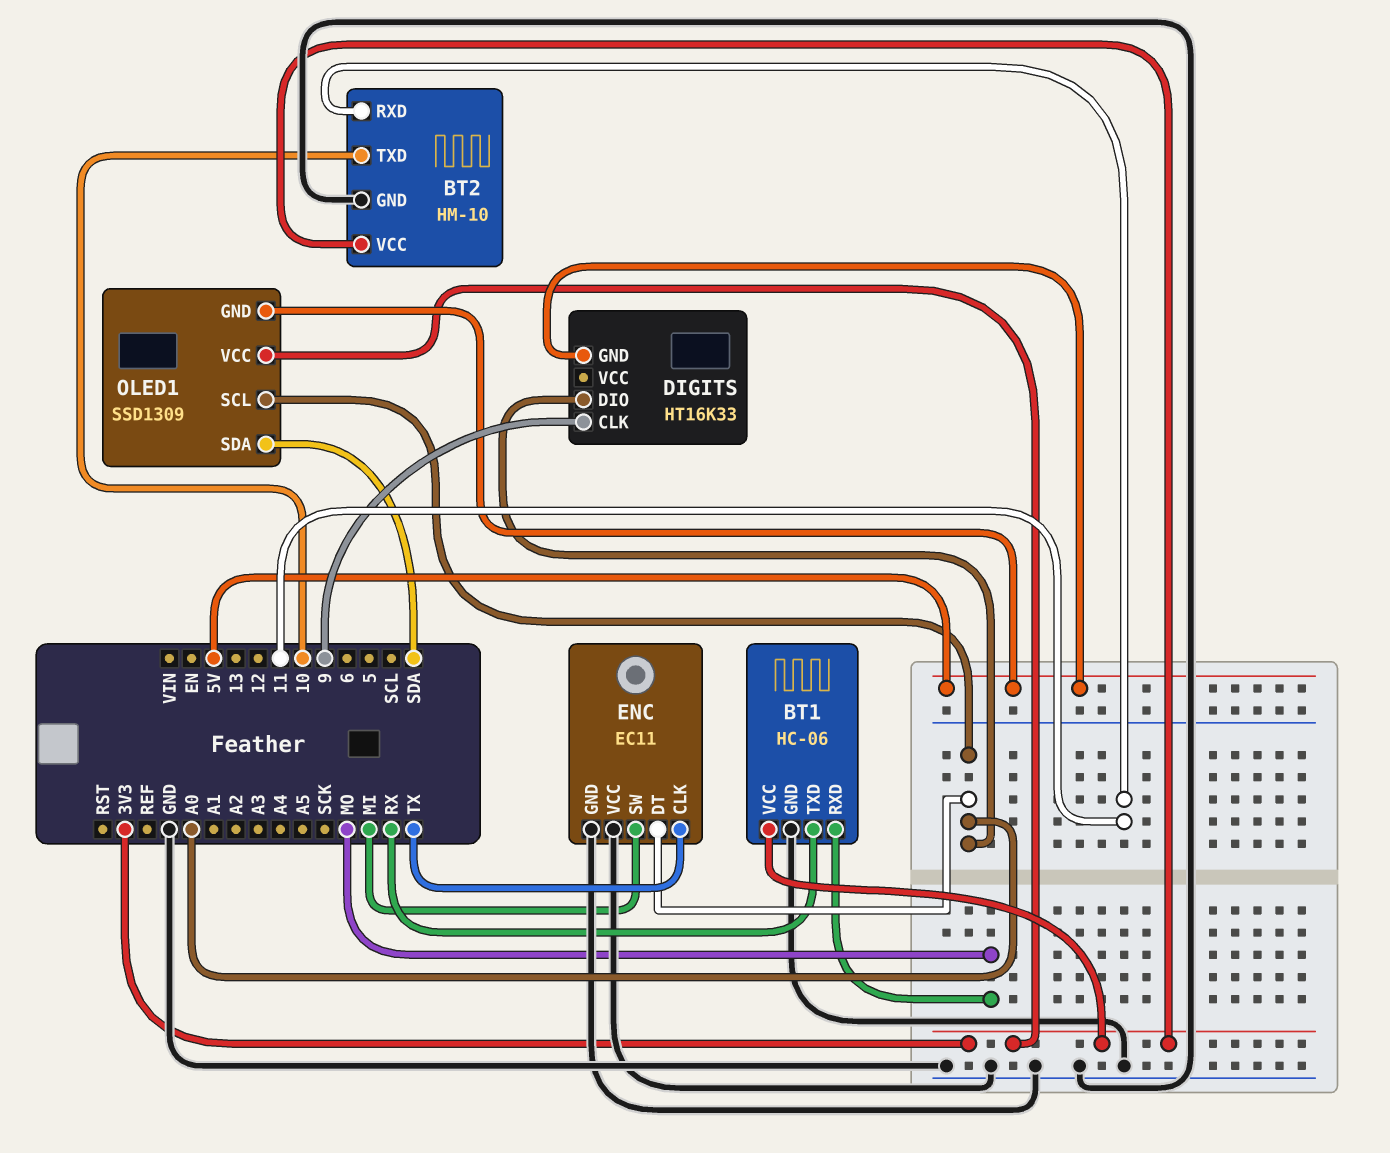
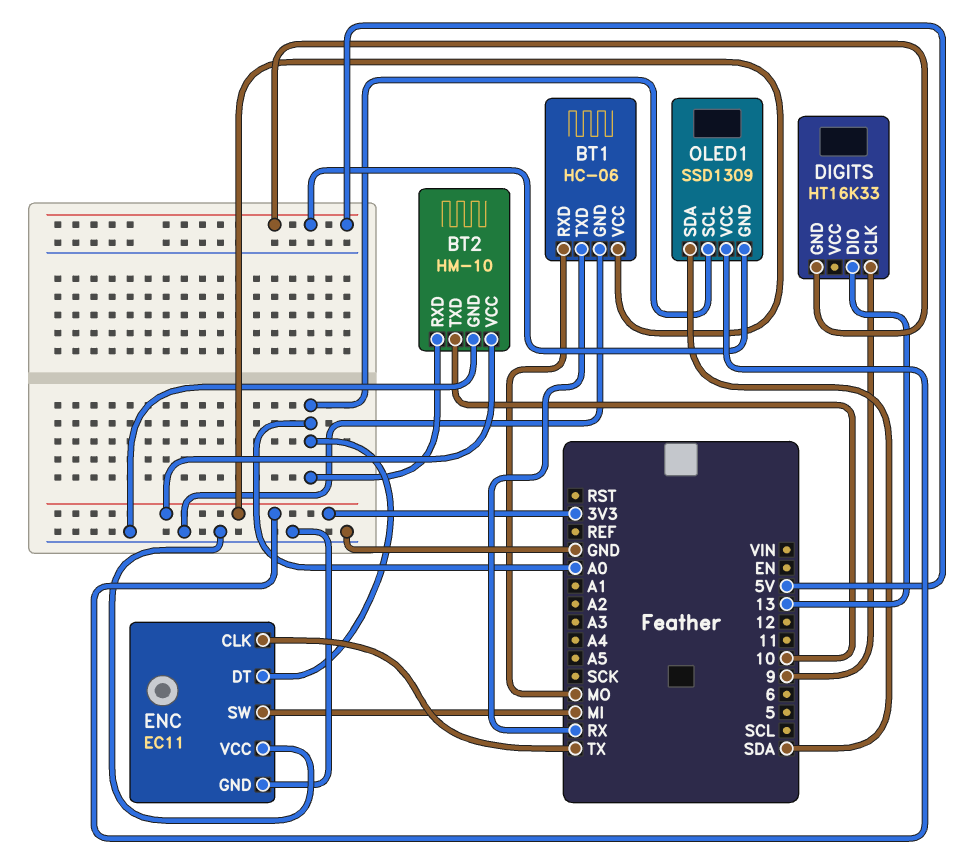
BT2 pin RXD: 11 -> A0
DIGITS pin DIO: A0 -> 13

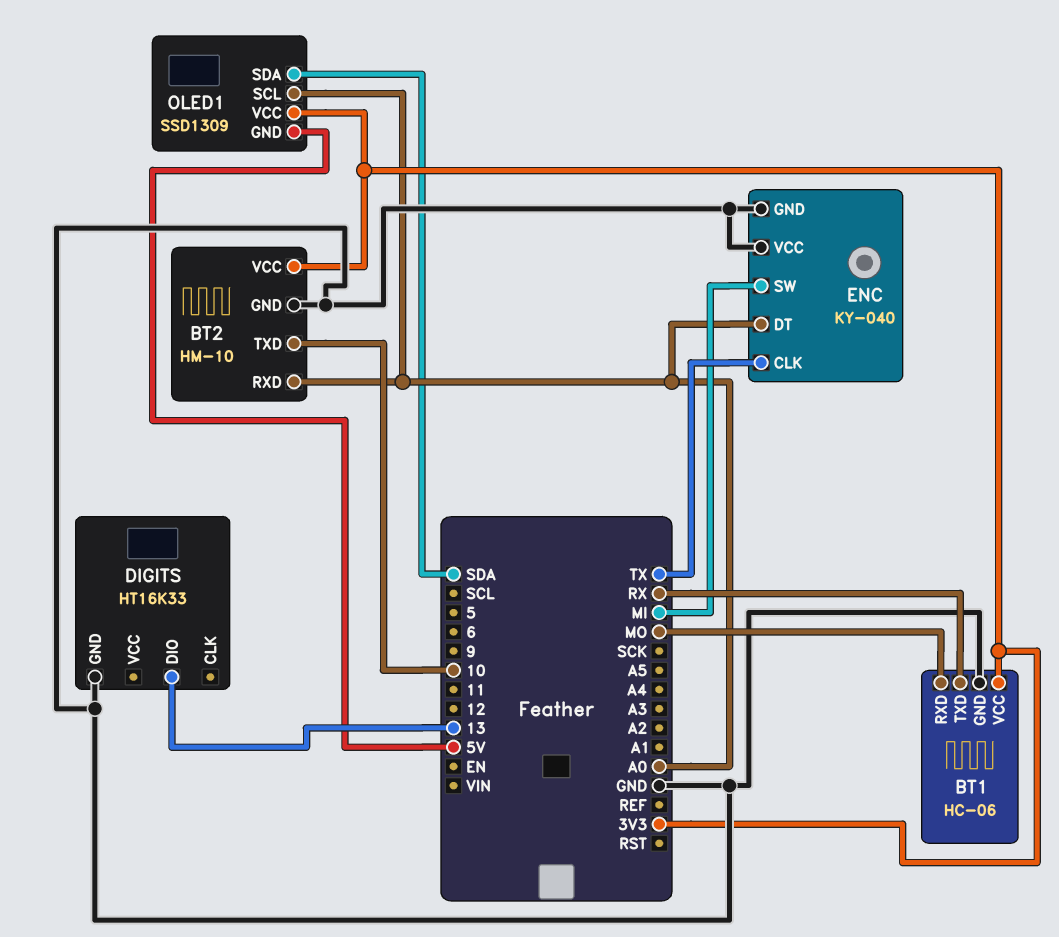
DIGITS pin CLK: 9 -> none
DIGITS pin GND: 5V -> GND
ENC: EC11 -> KY-040

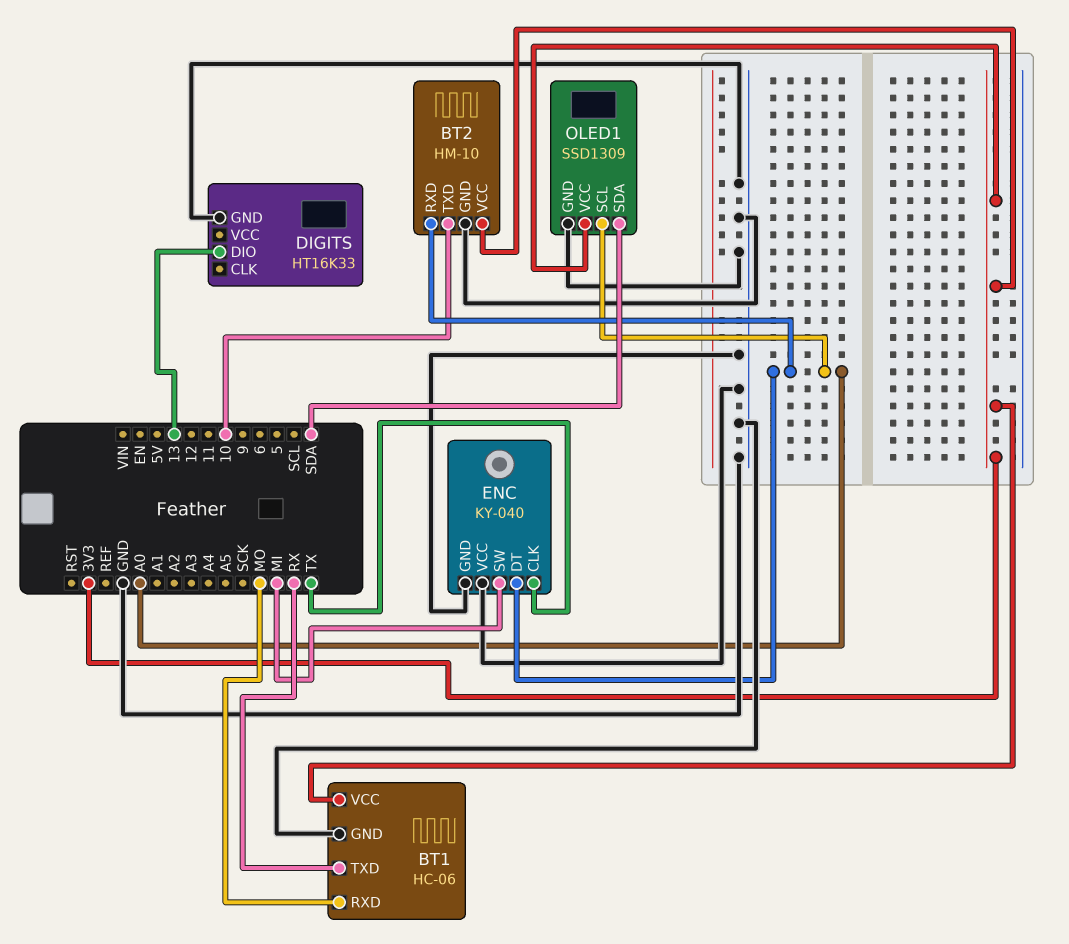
OLED1 pin GND: 5V -> GND

